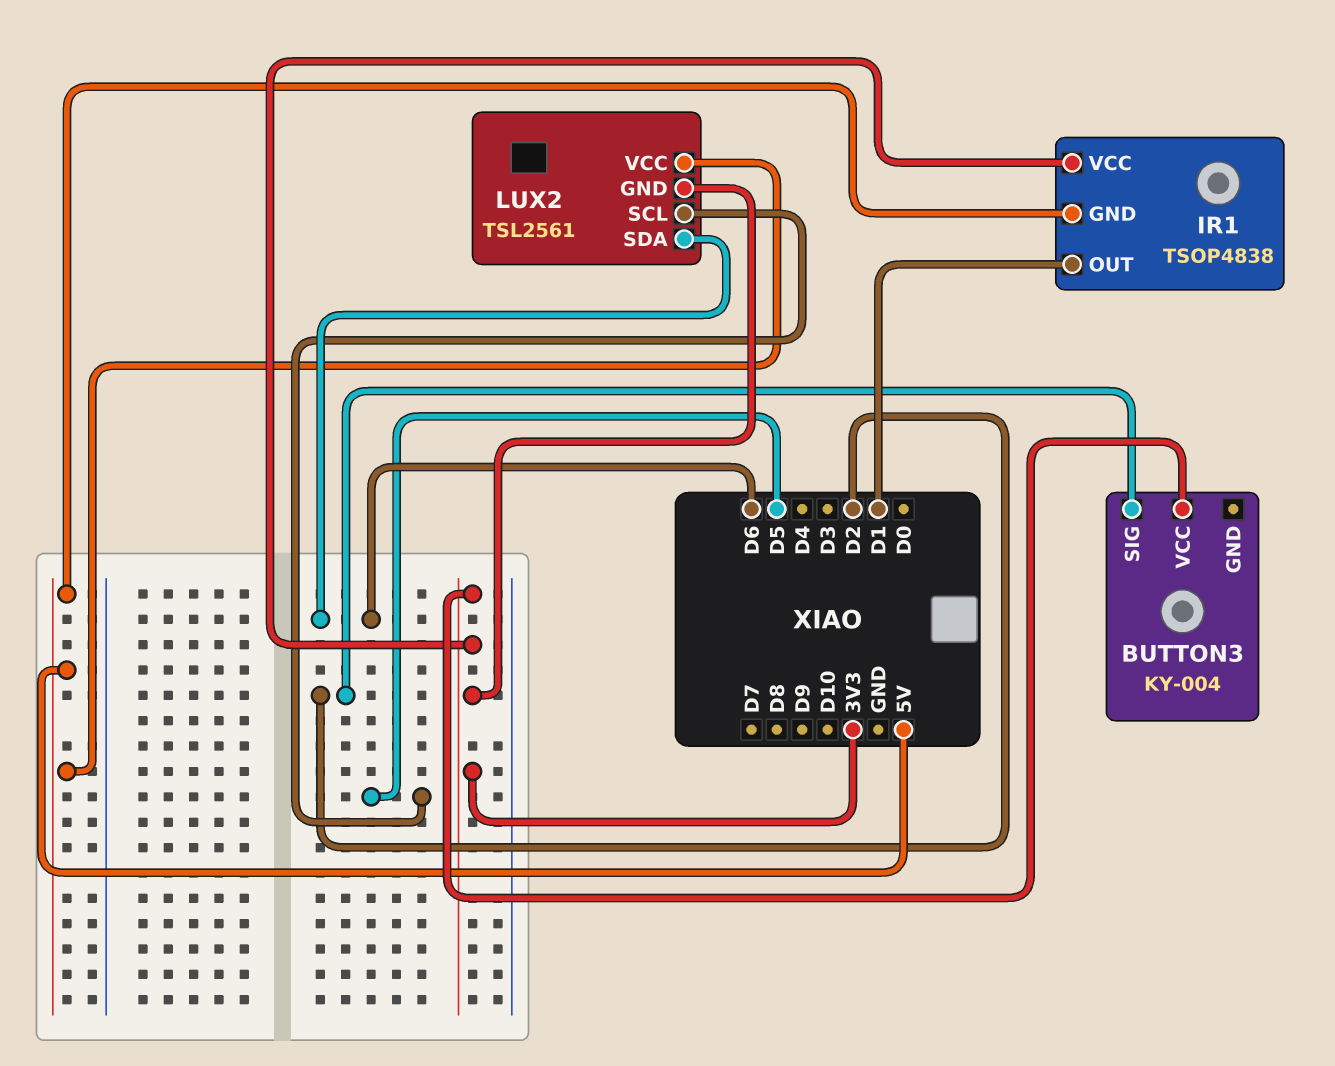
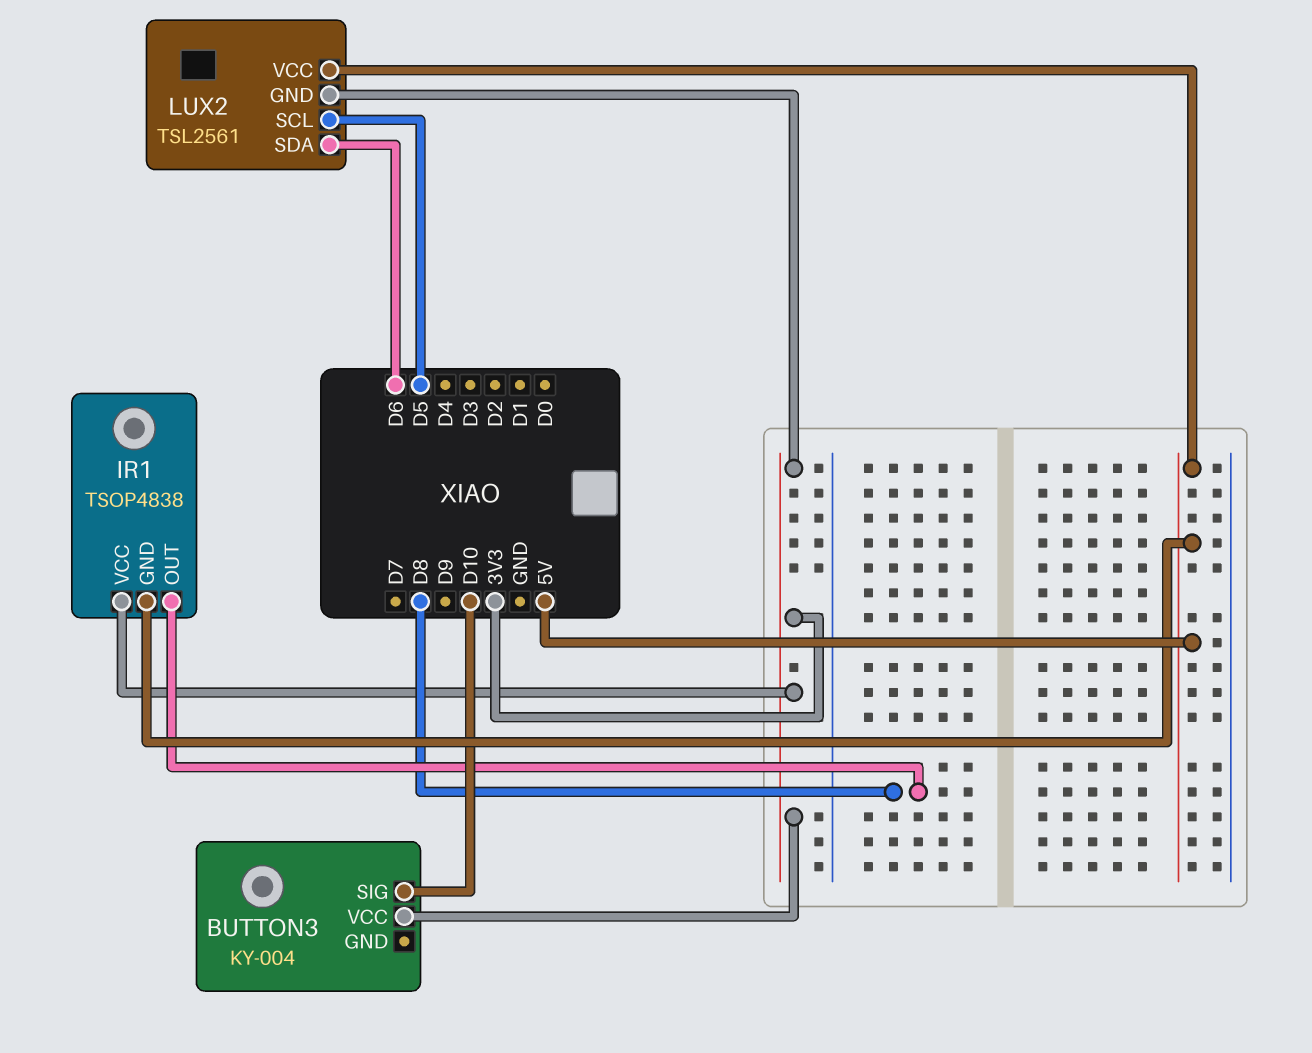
BUTTON3 pin SIG: D2 -> D10
IR1 pin OUT: D1 -> D8

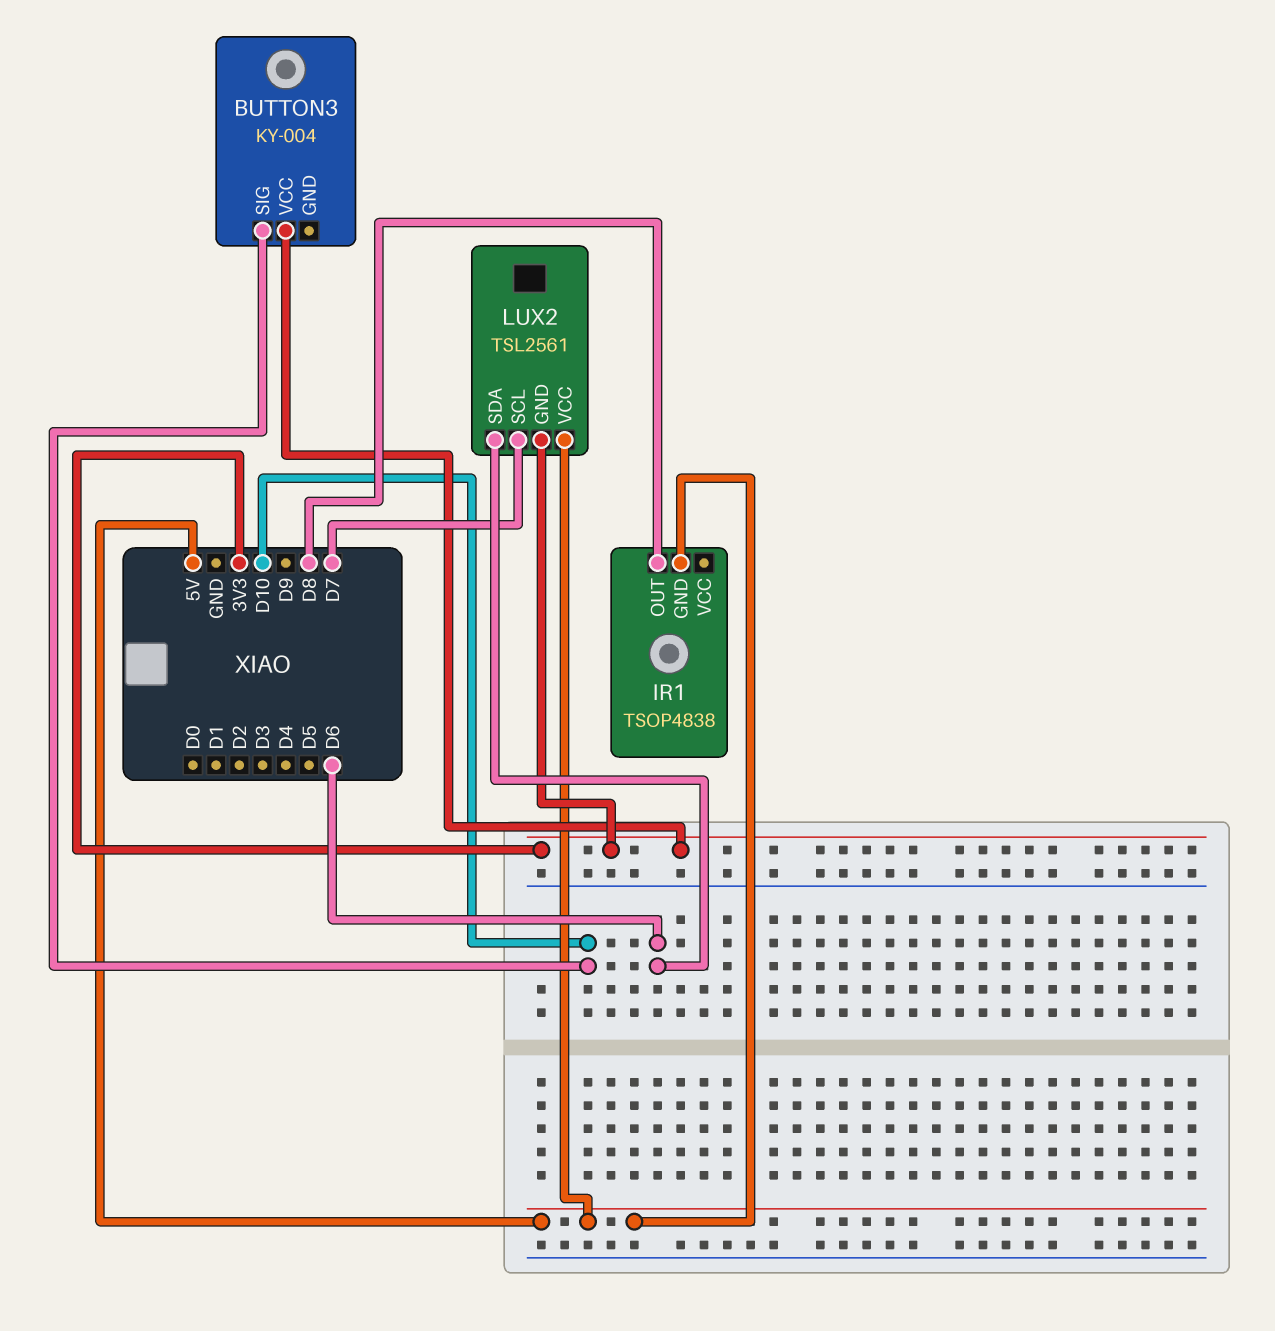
IR1 pin VCC: 3V3 -> none
LUX2 pin SCL: D5 -> D7

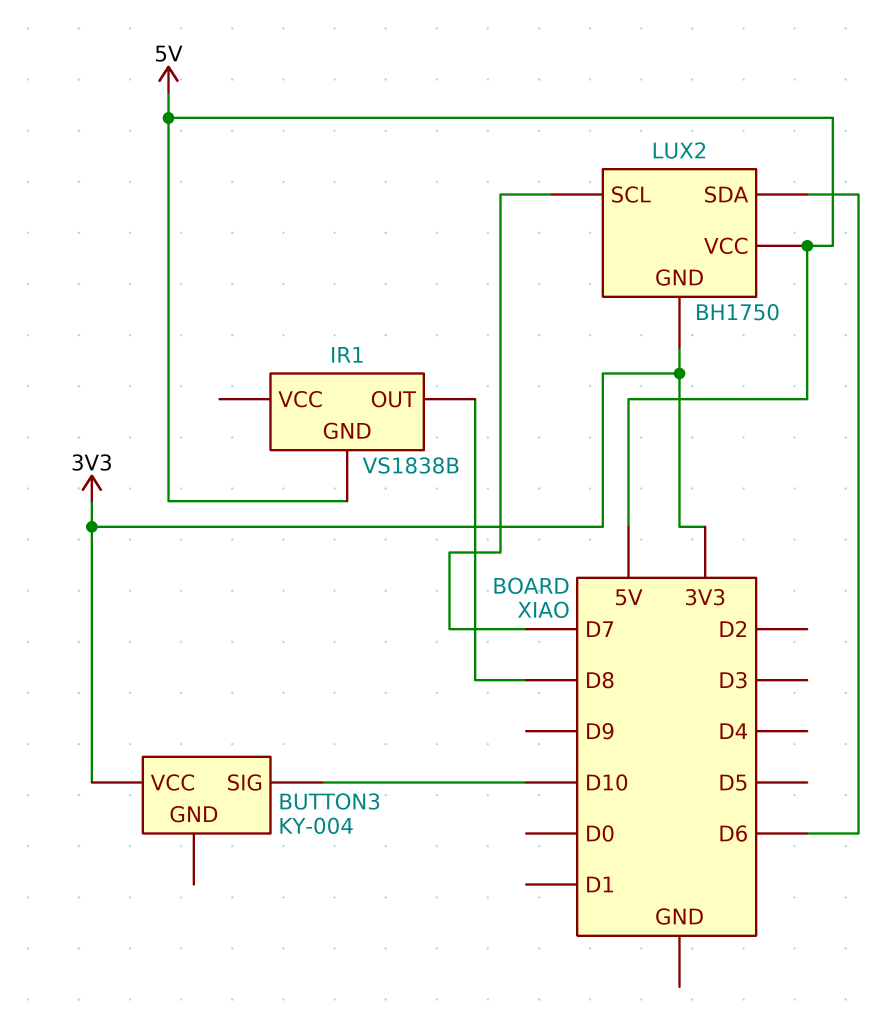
IR1: TSOP4838 -> VS1838B
LUX2: TSL2561 -> BH1750

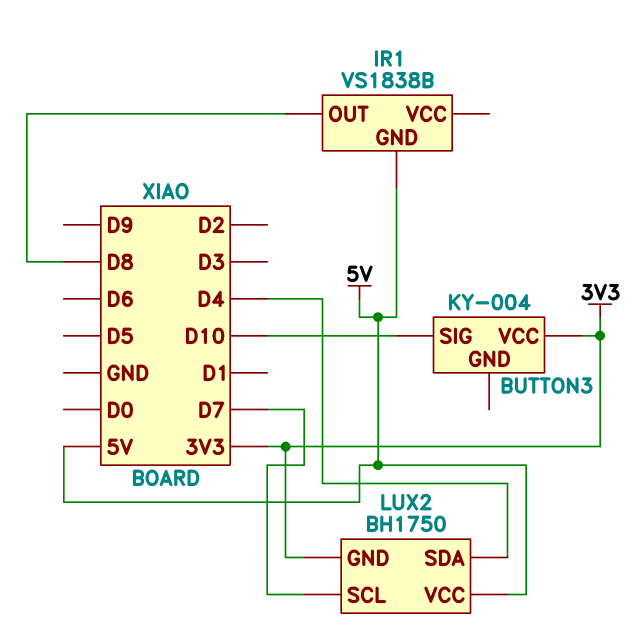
LUX2 pin SDA: D6 -> D4

